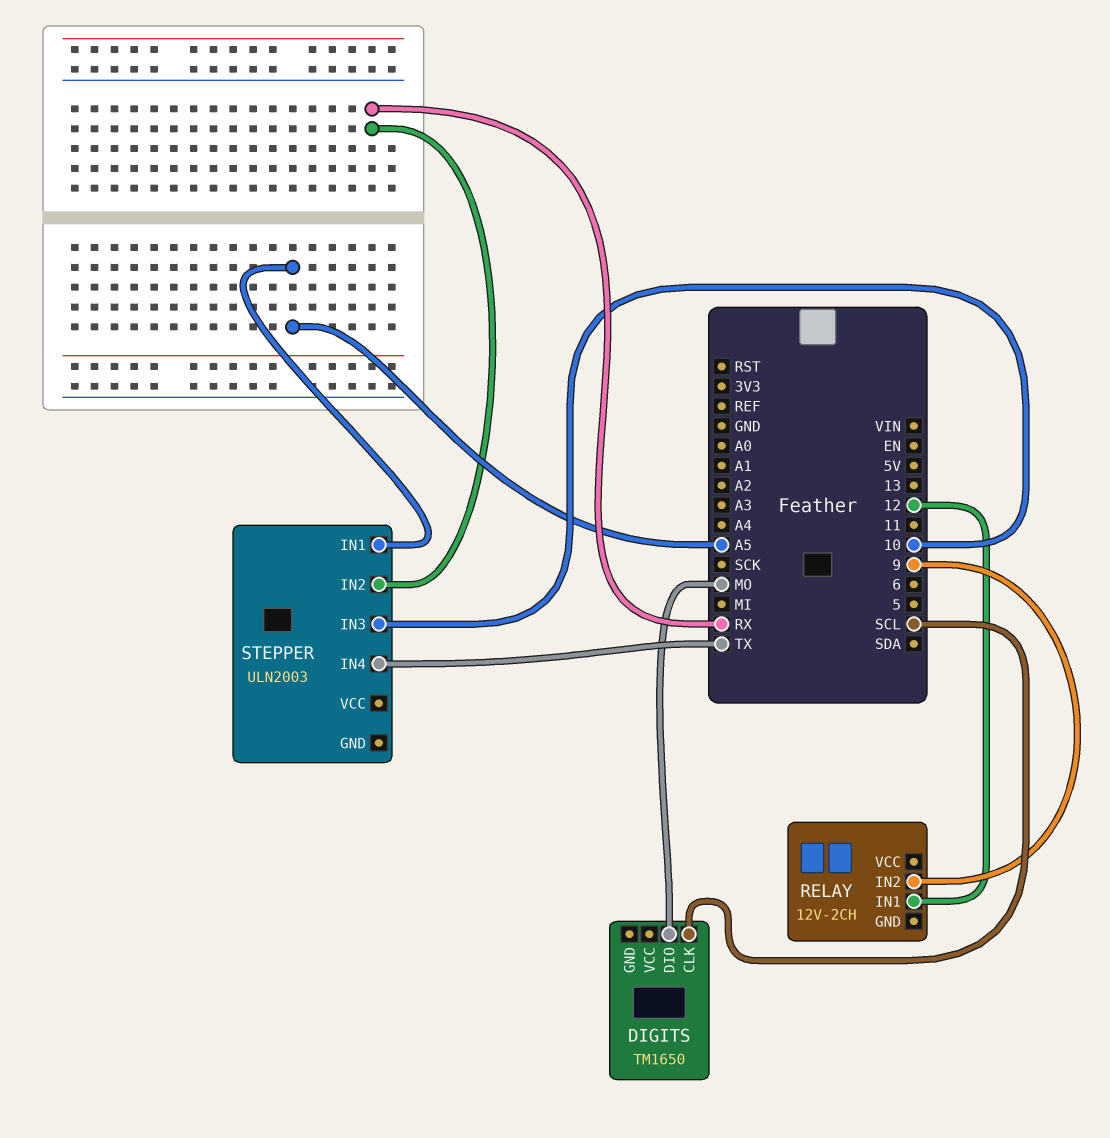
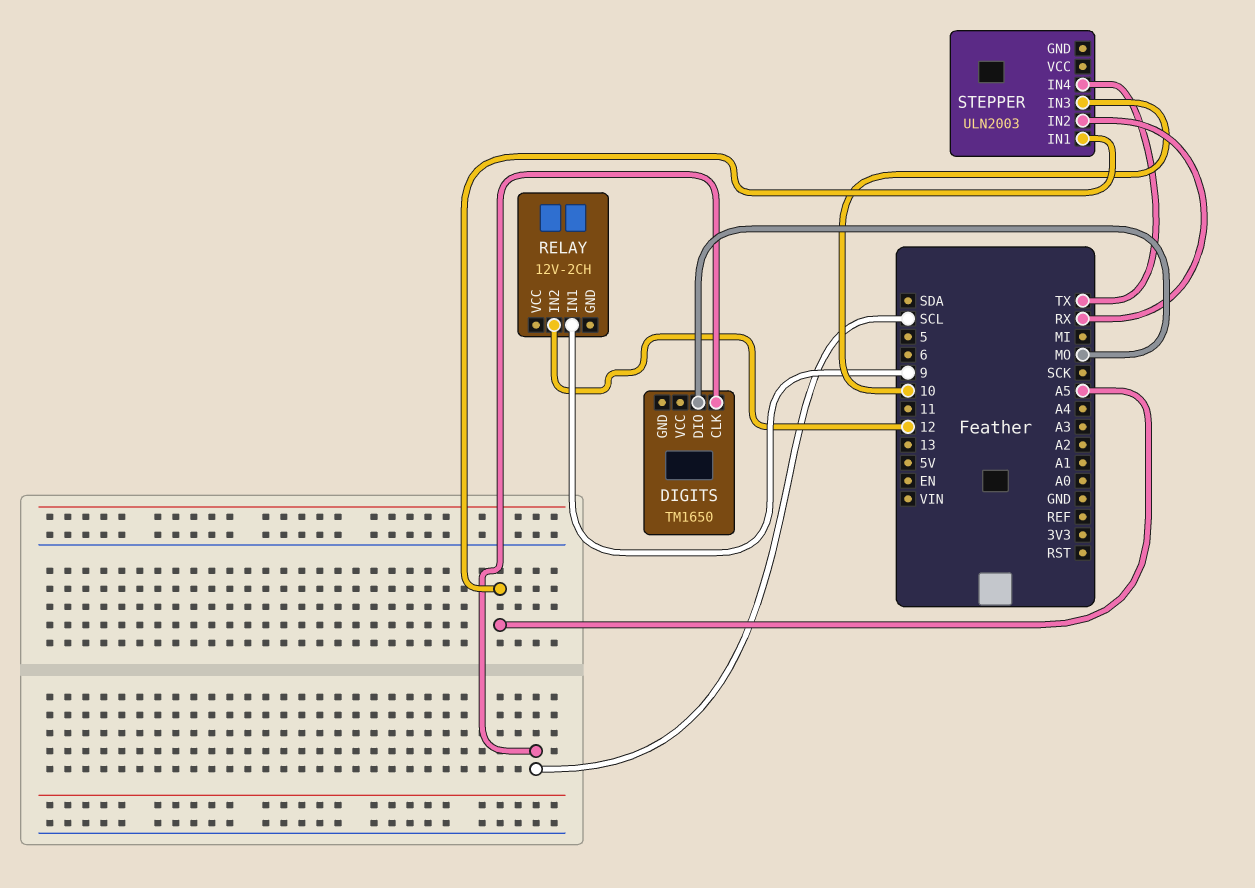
RELAY pin IN1: 12 -> 9
RELAY pin IN2: 9 -> 12

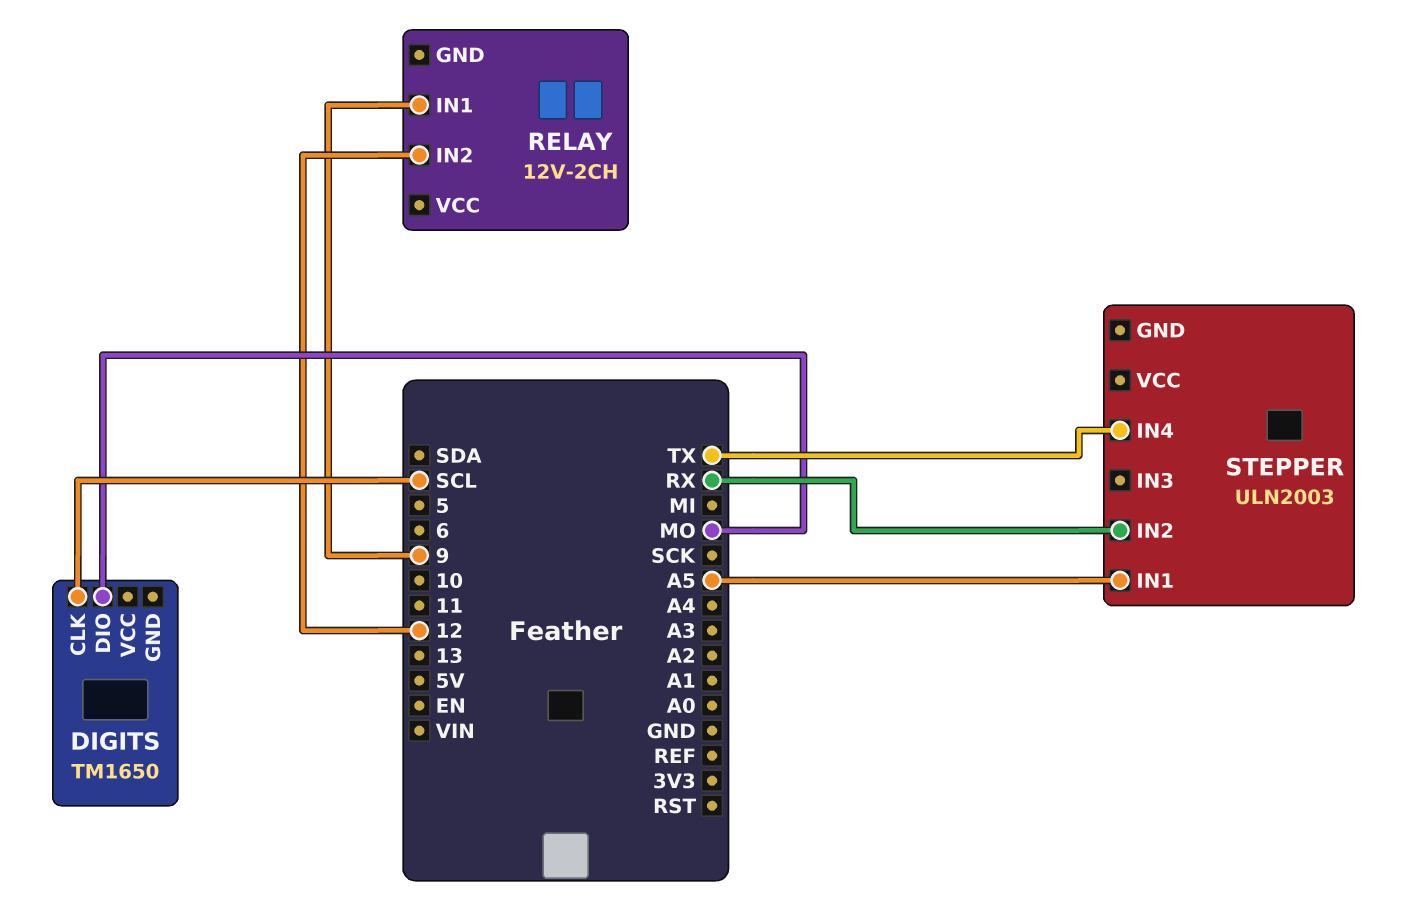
STEPPER pin IN3: 10 -> none

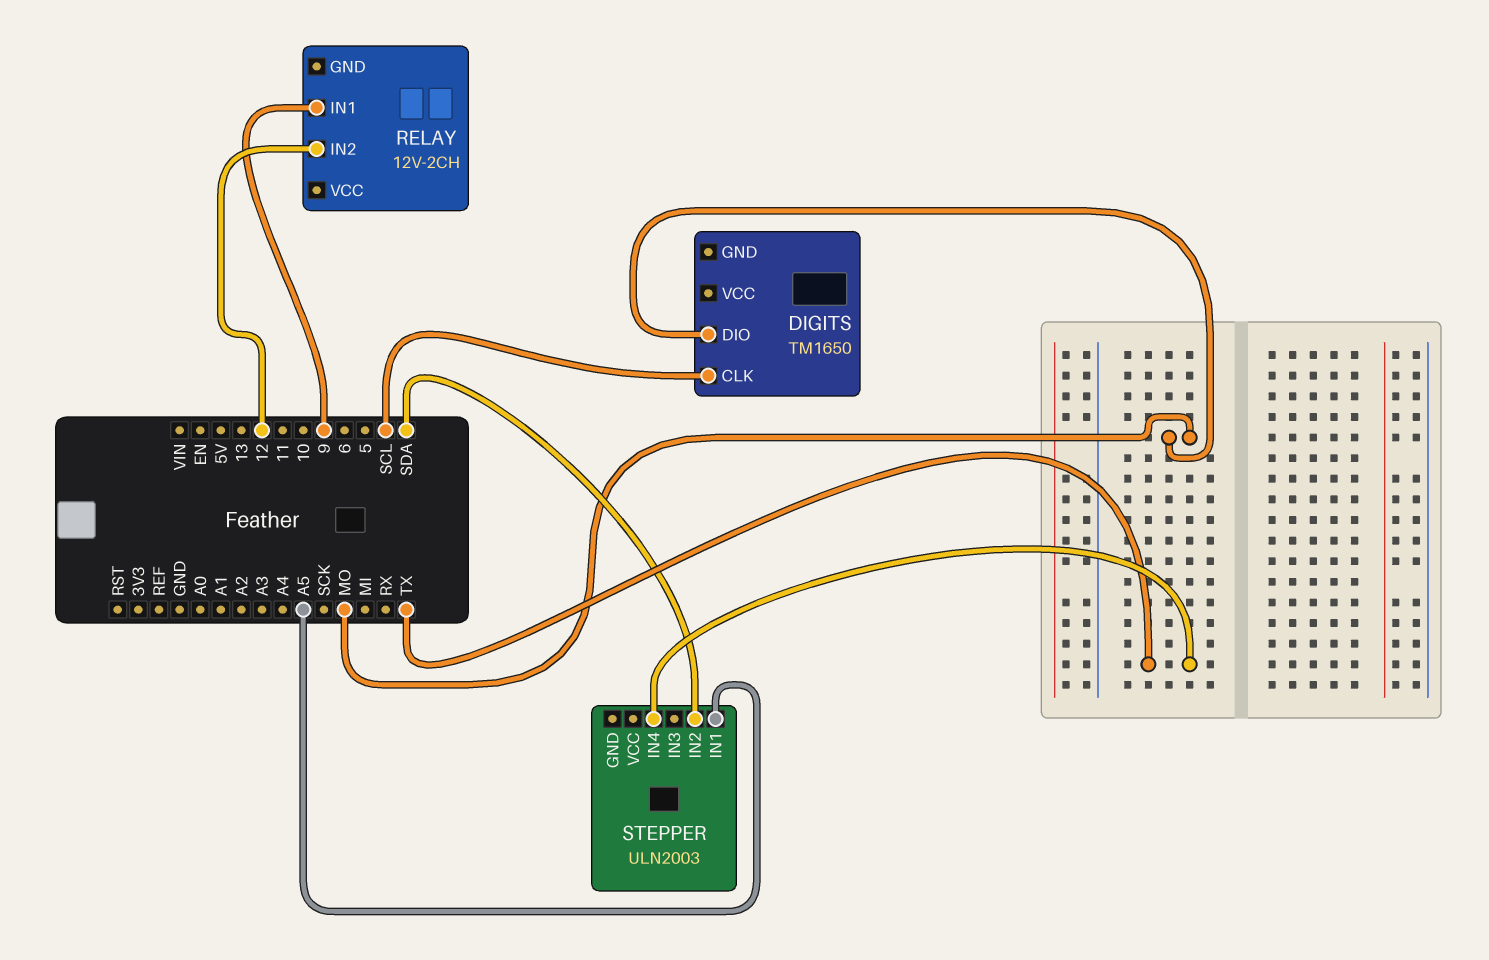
STEPPER pin IN2: RX -> SDA

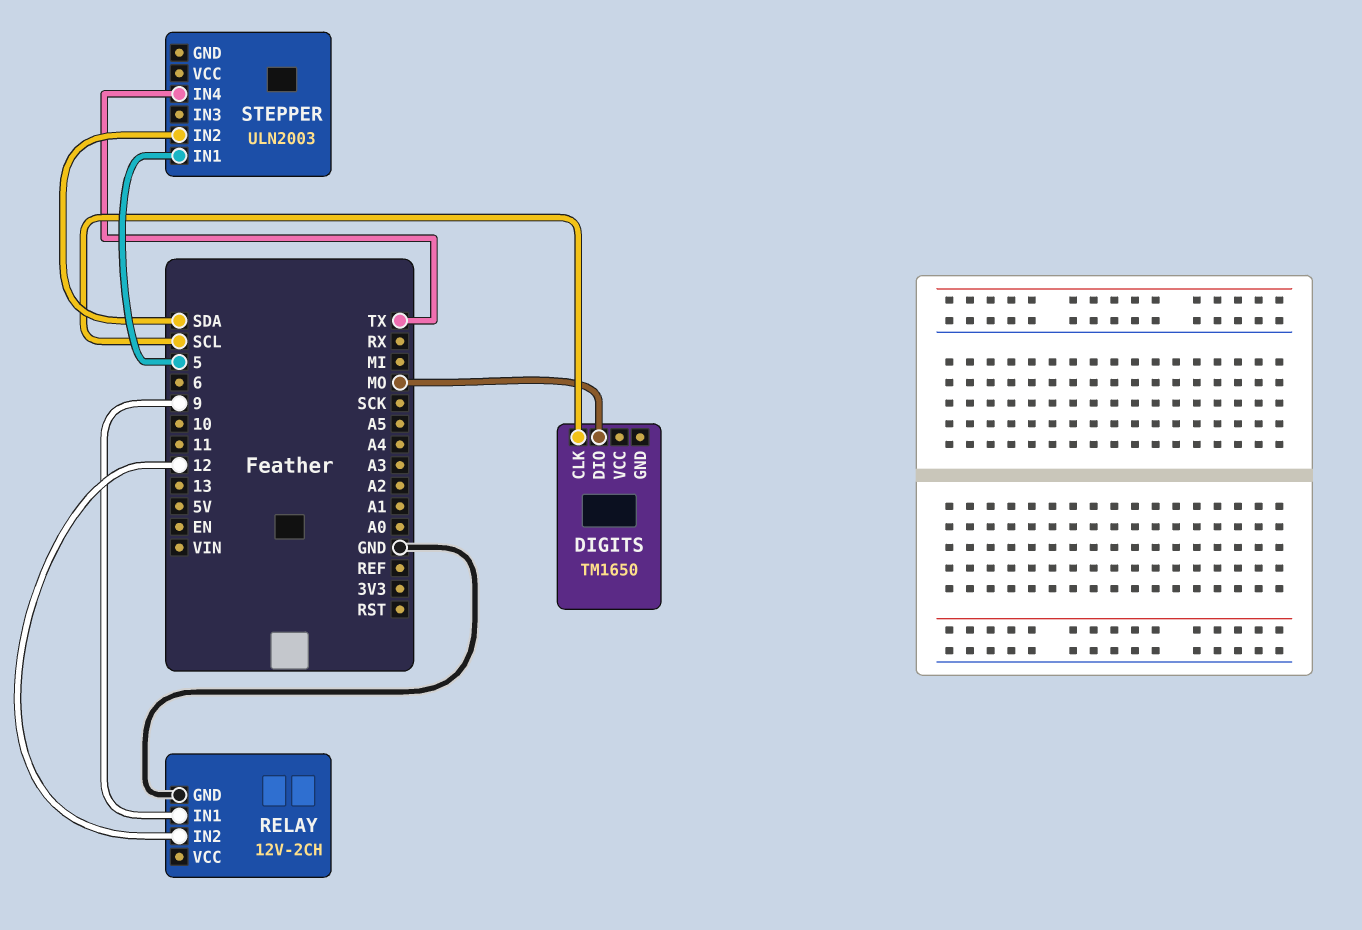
RELAY pin GND: none -> GND
STEPPER pin IN1: A5 -> 5

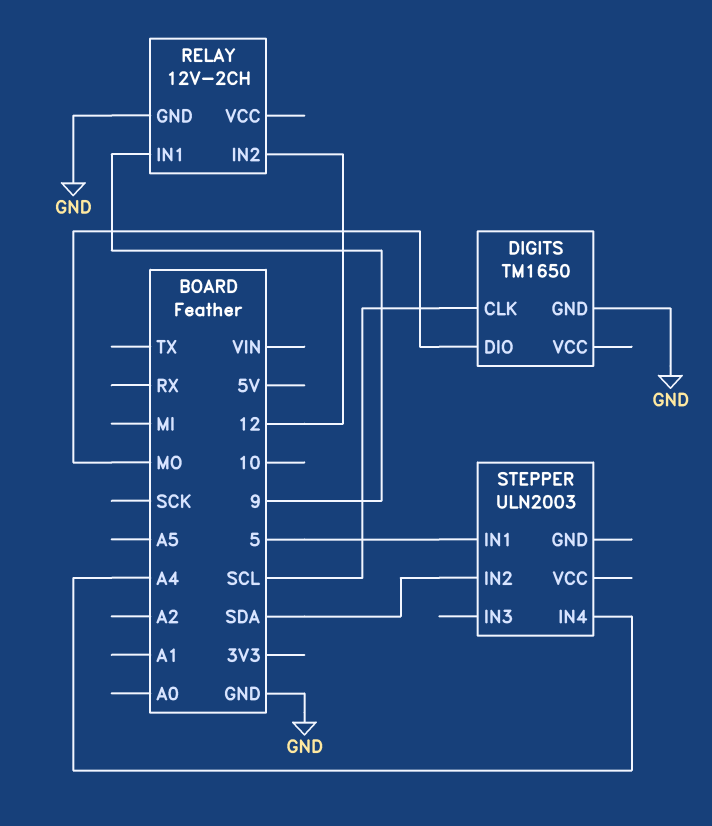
DIGITS pin GND: none -> GND
STEPPER pin IN4: TX -> A4

